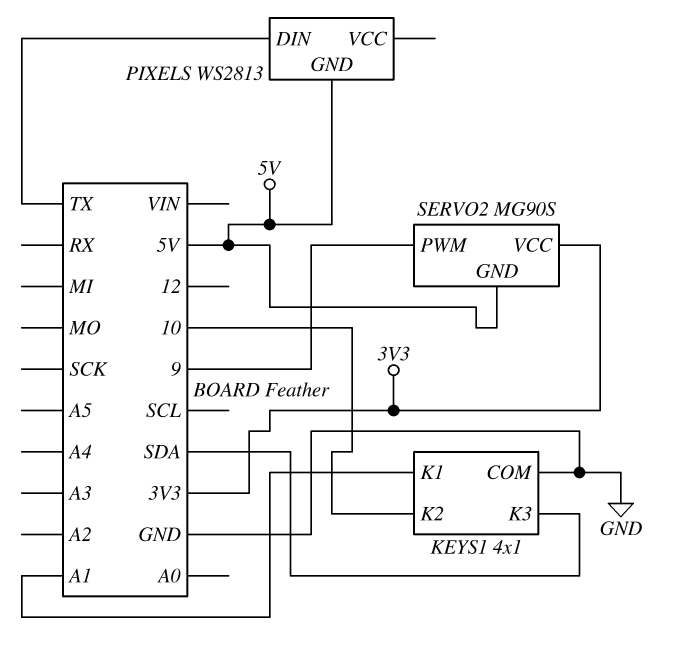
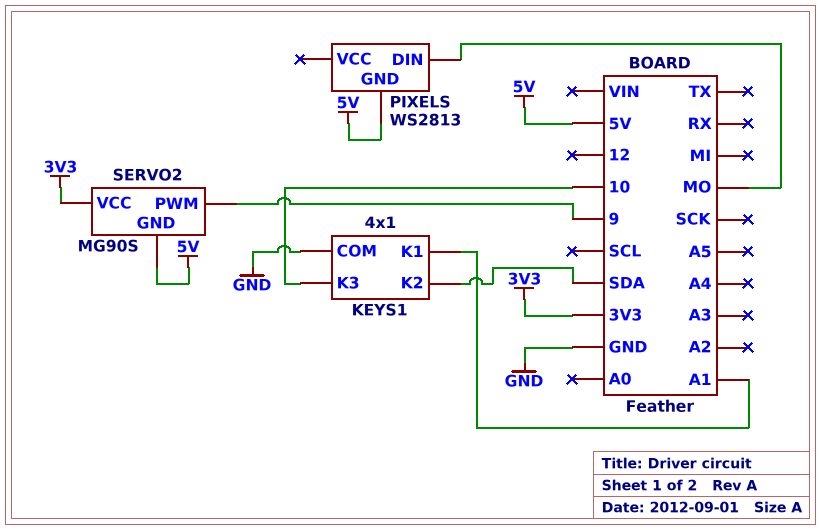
KEYS1 pin K2: 10 -> SDA
KEYS1 pin K3: SDA -> 10
PIXELS pin DIN: TX -> MO

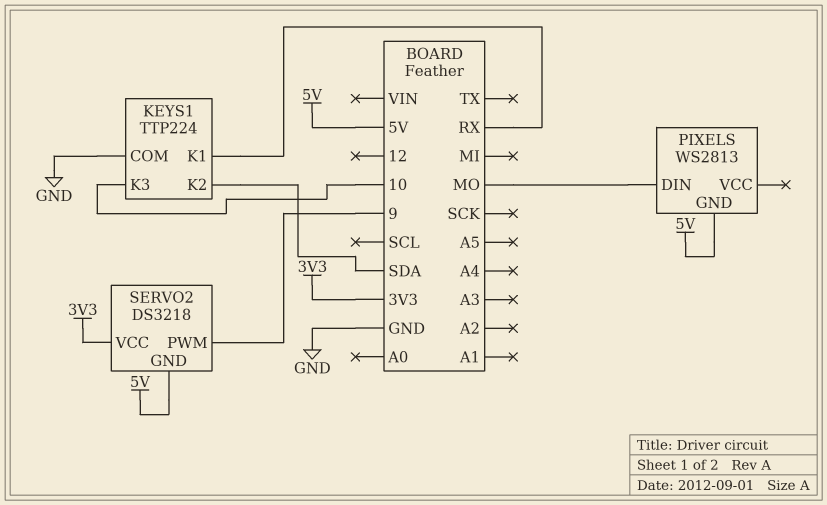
KEYS1: 4x1 -> TTP224
KEYS1 pin K1: A1 -> RX
SERVO2: MG90S -> DS3218

